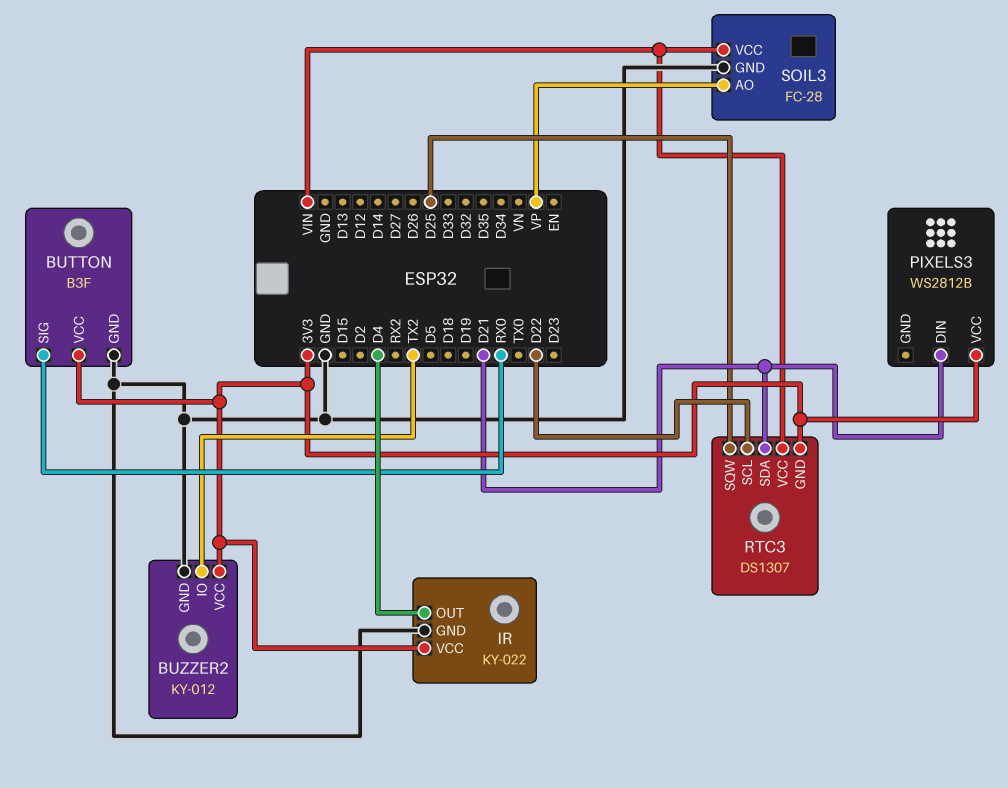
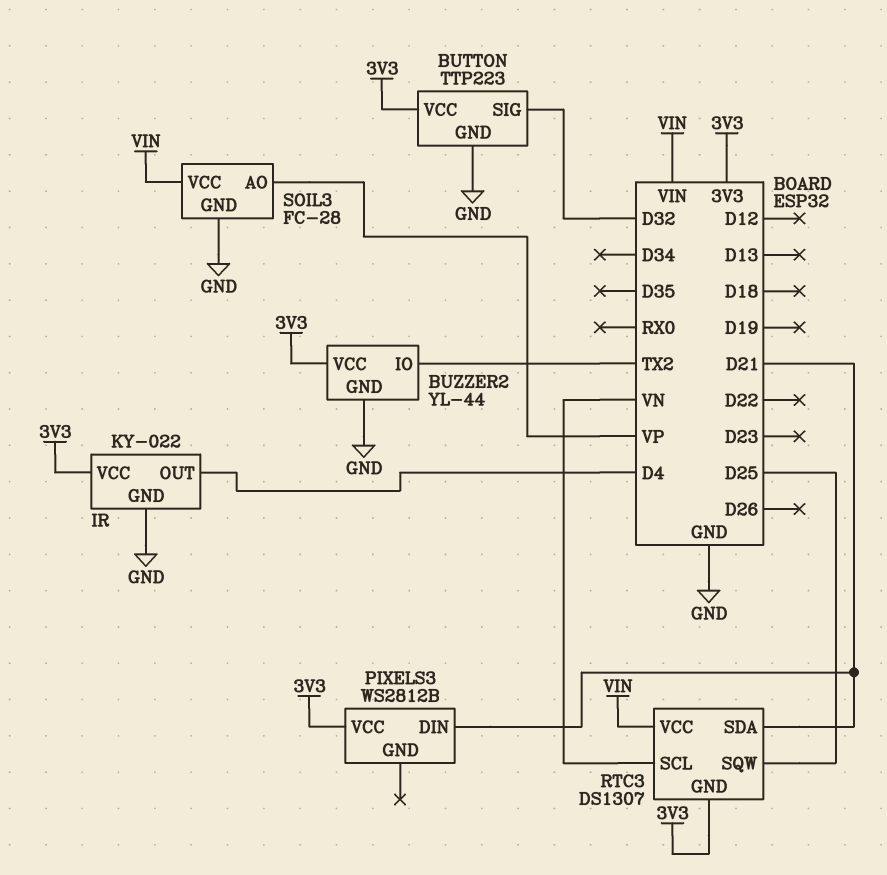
BUTTON: B3F -> TTP223
BUTTON pin SIG: RX0 -> D32
BUZZER2: KY-012 -> YL-44
RTC3 pin SCL: D22 -> VN

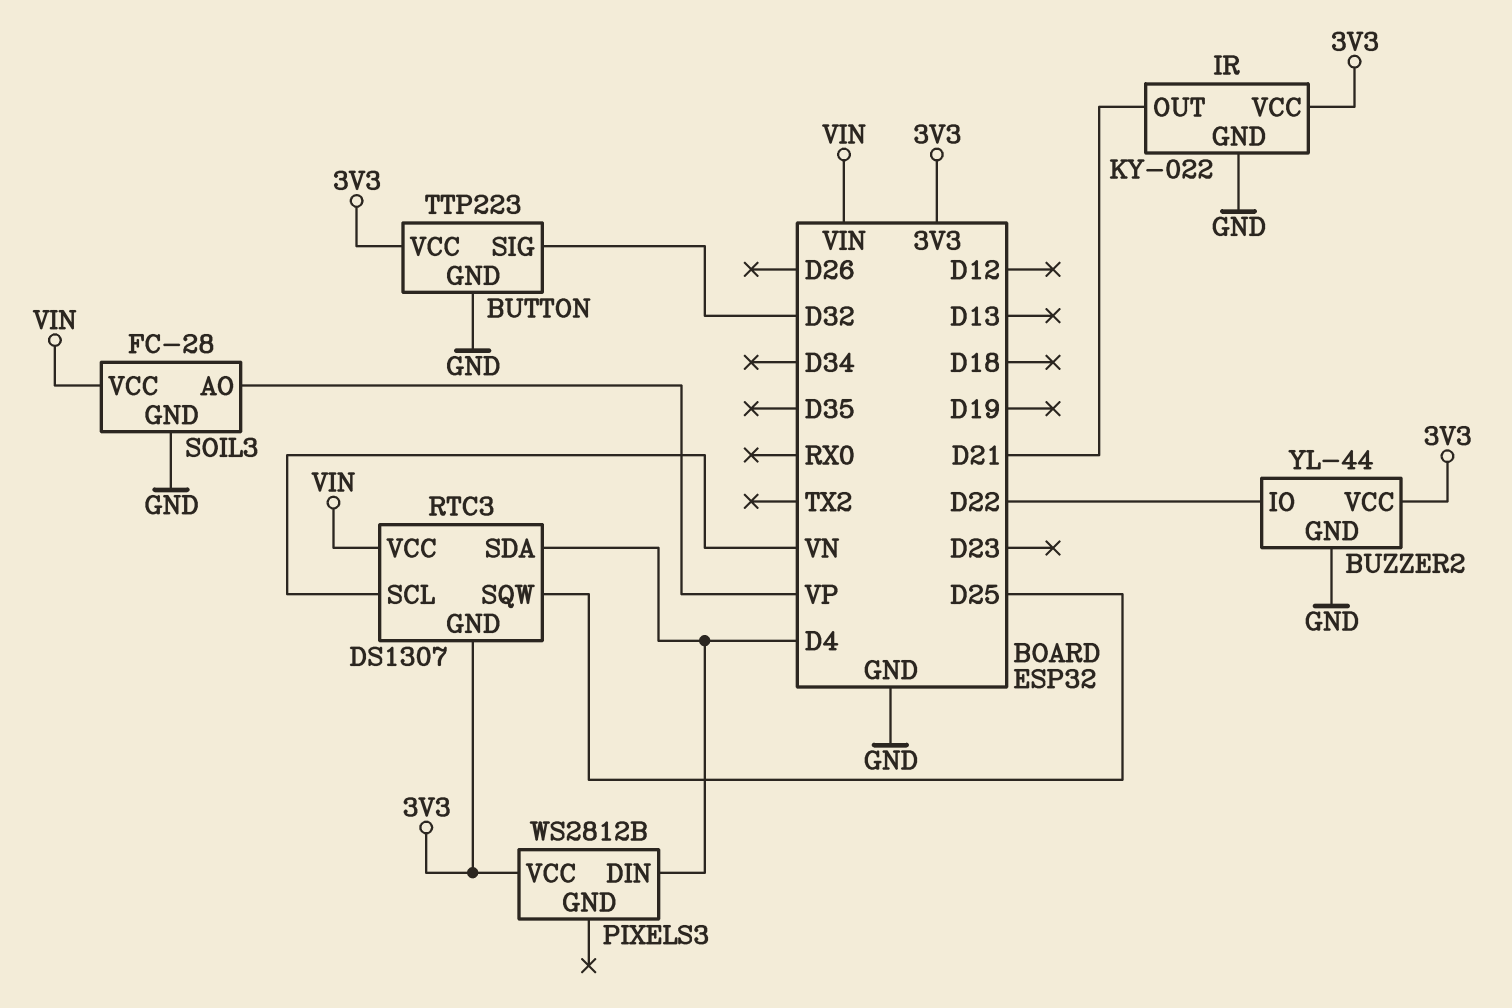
BUZZER2 pin IO: TX2 -> D22
IR pin OUT: D4 -> D21
PIXELS3 pin DIN: D21 -> D4
RTC3 pin SDA: D21 -> D4

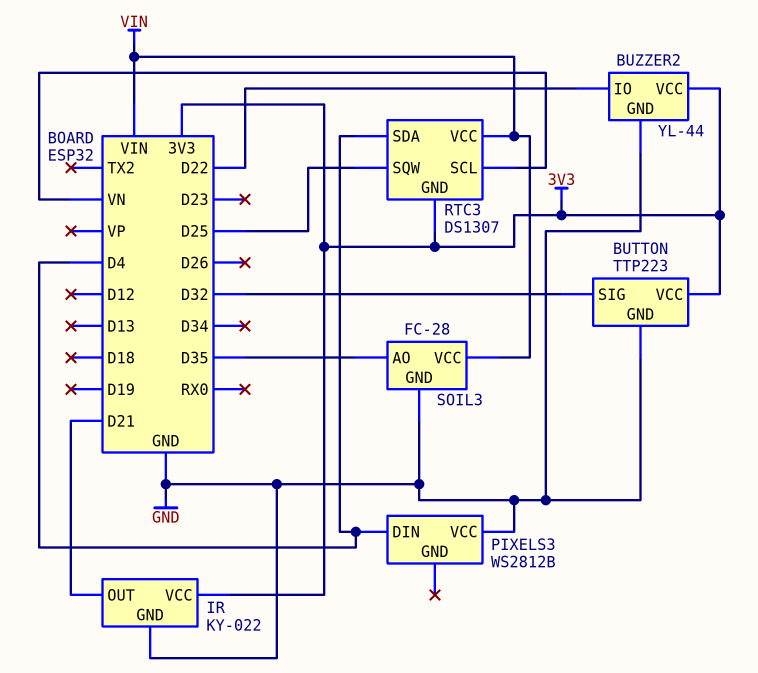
PIXELS3 pin VCC: 3V3 -> GND
SOIL3 pin AO: VP -> D35

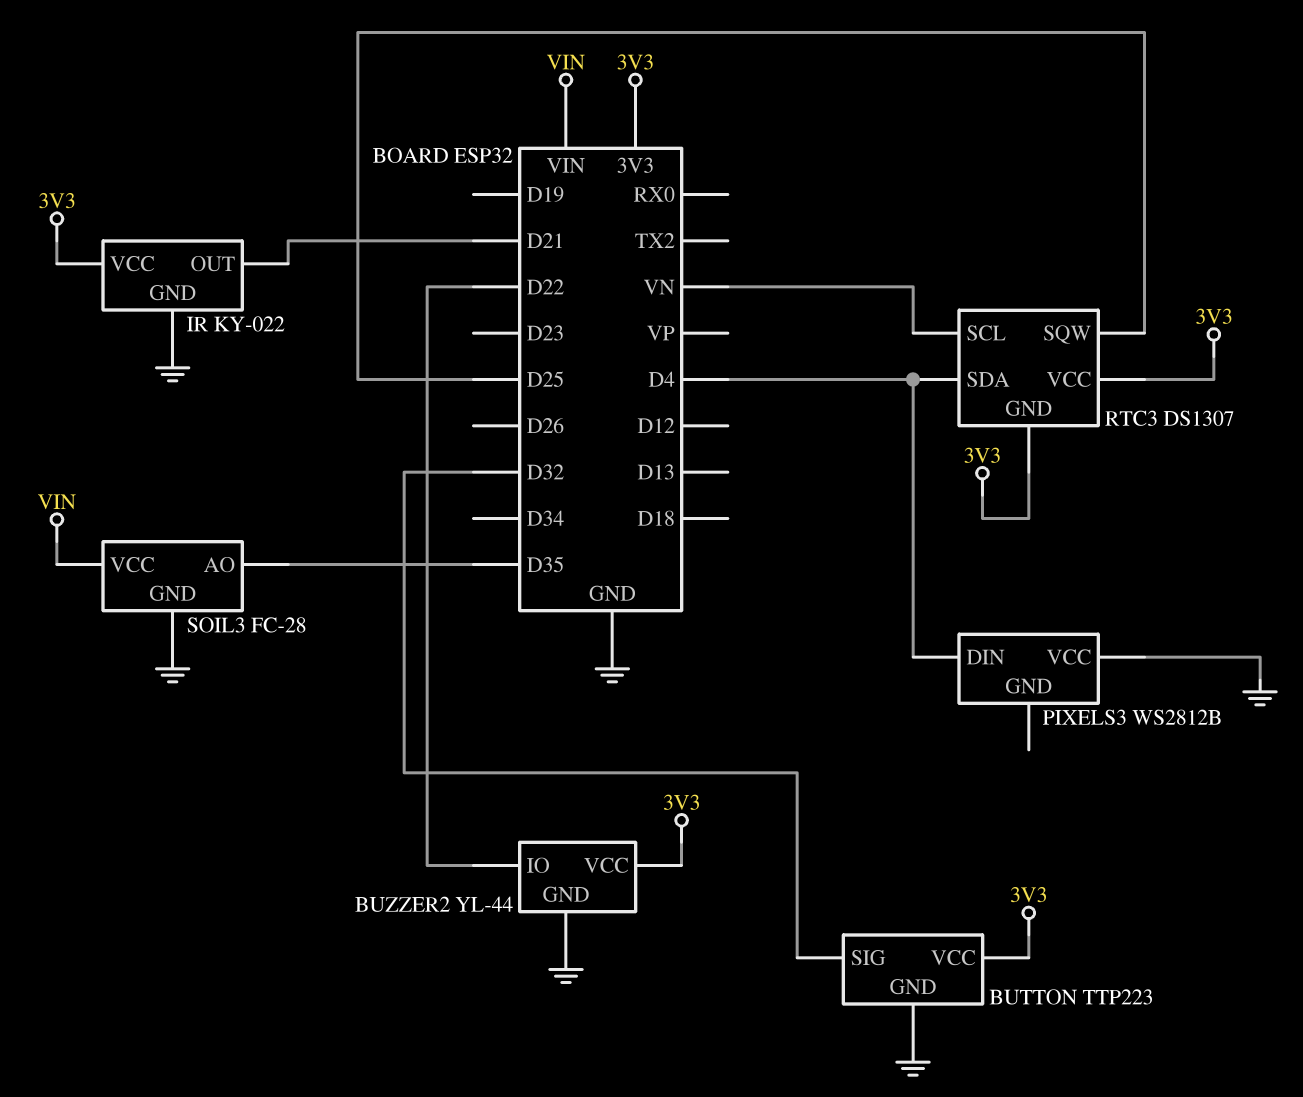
RTC3 pin VCC: VIN -> 3V3

